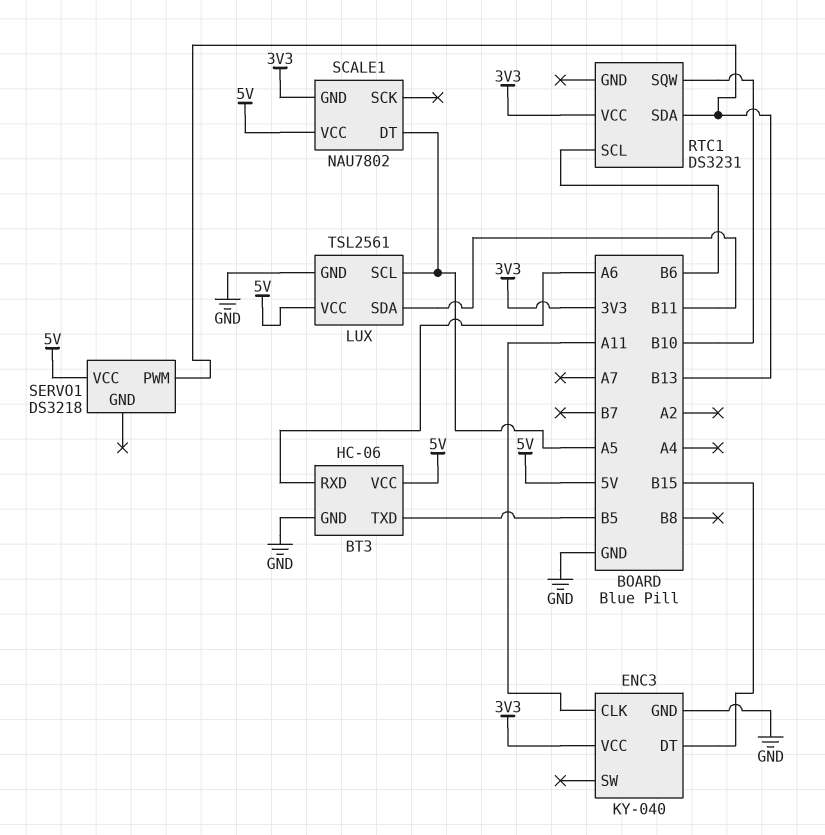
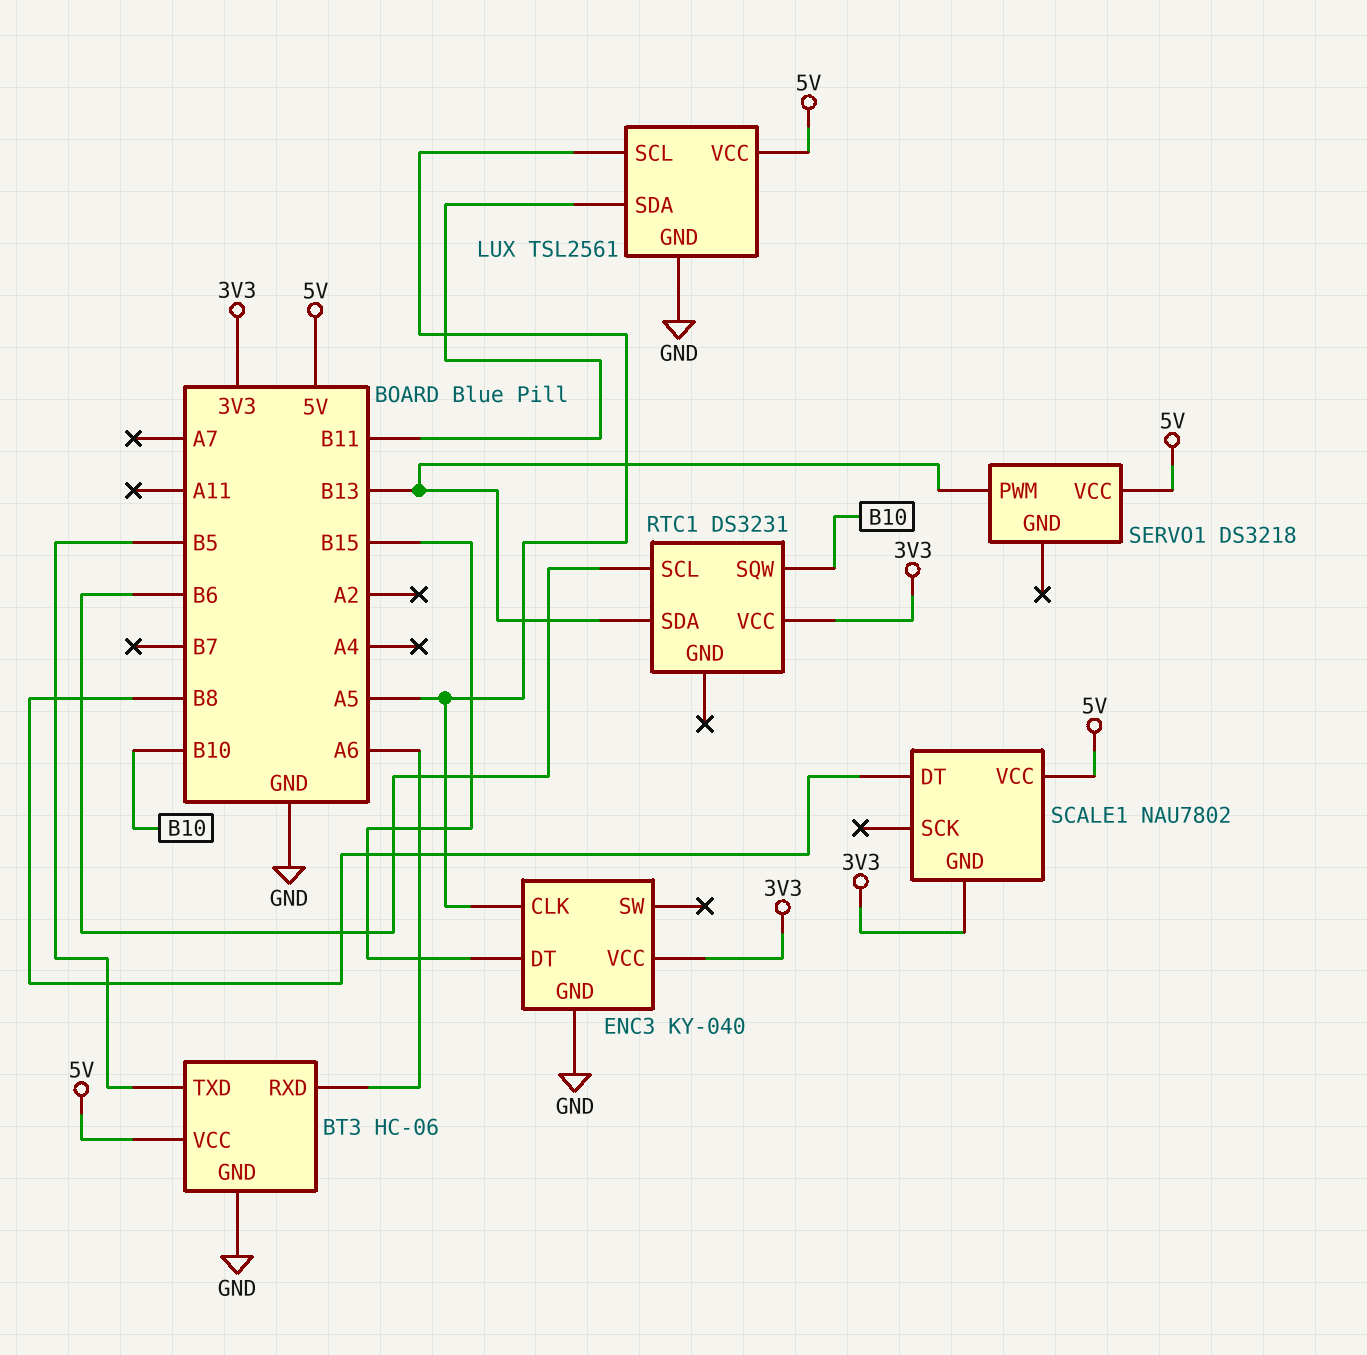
ENC3 pin CLK: A11 -> A5
SCALE1 pin DT: A5 -> B8

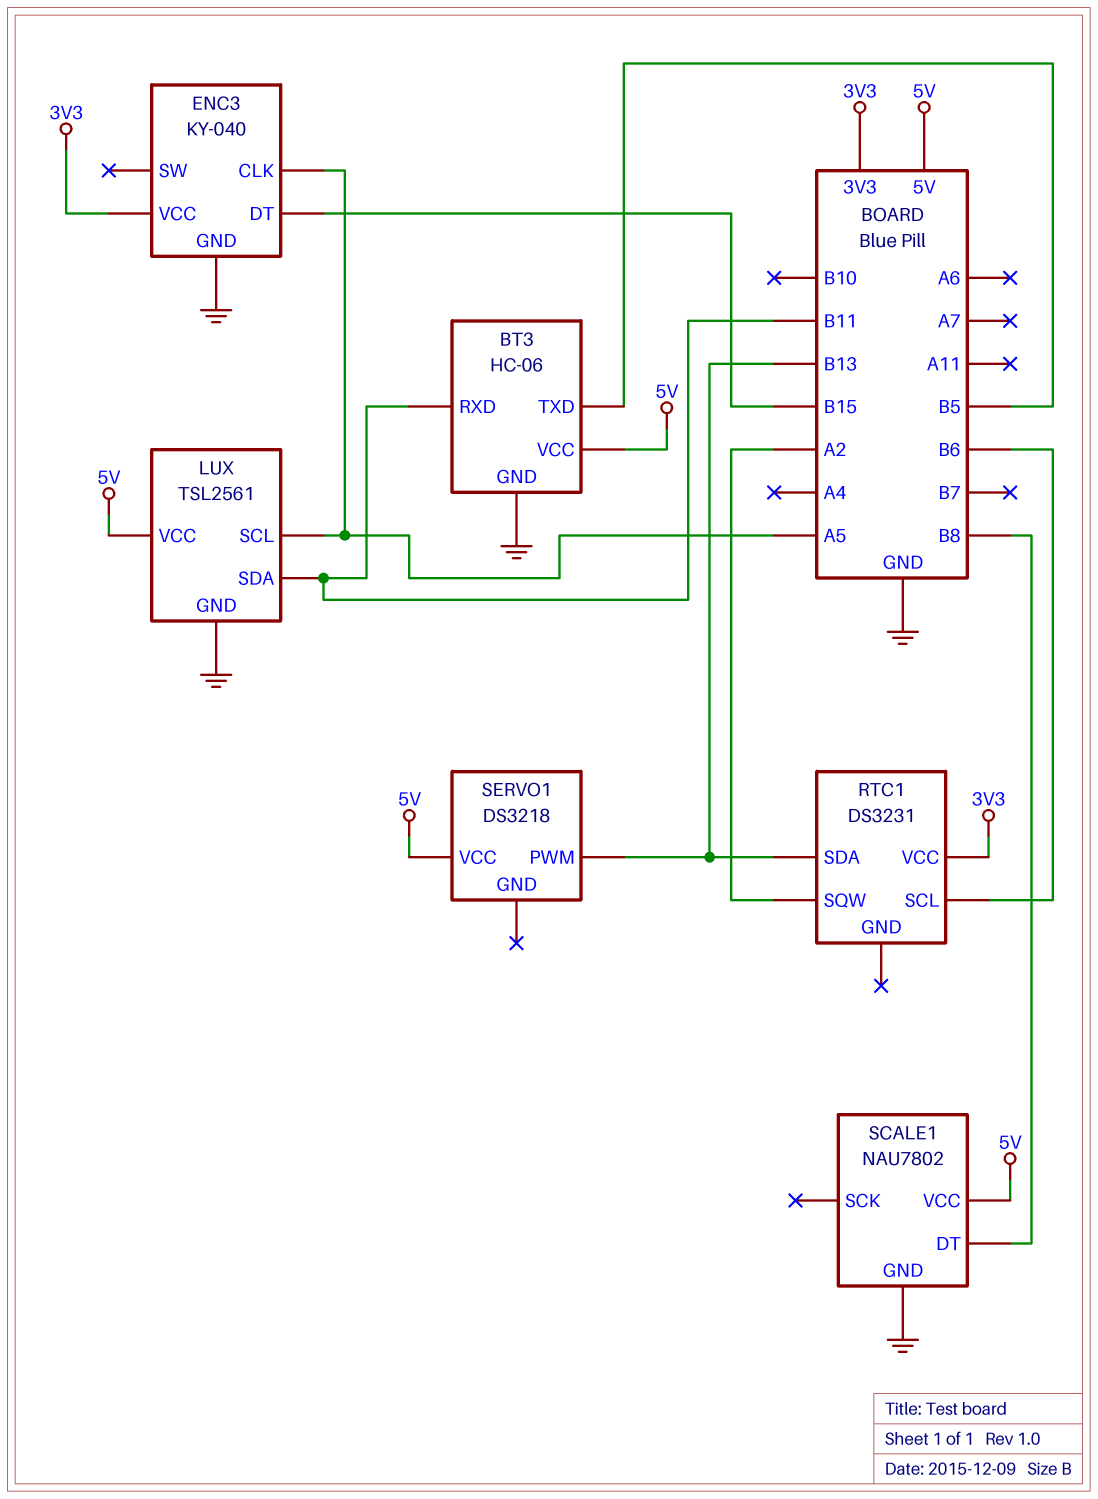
BT3 pin RXD: A6 -> B11
RTC1 pin SQW: B10 -> A2
SCALE1 pin GND: 3V3 -> GND

